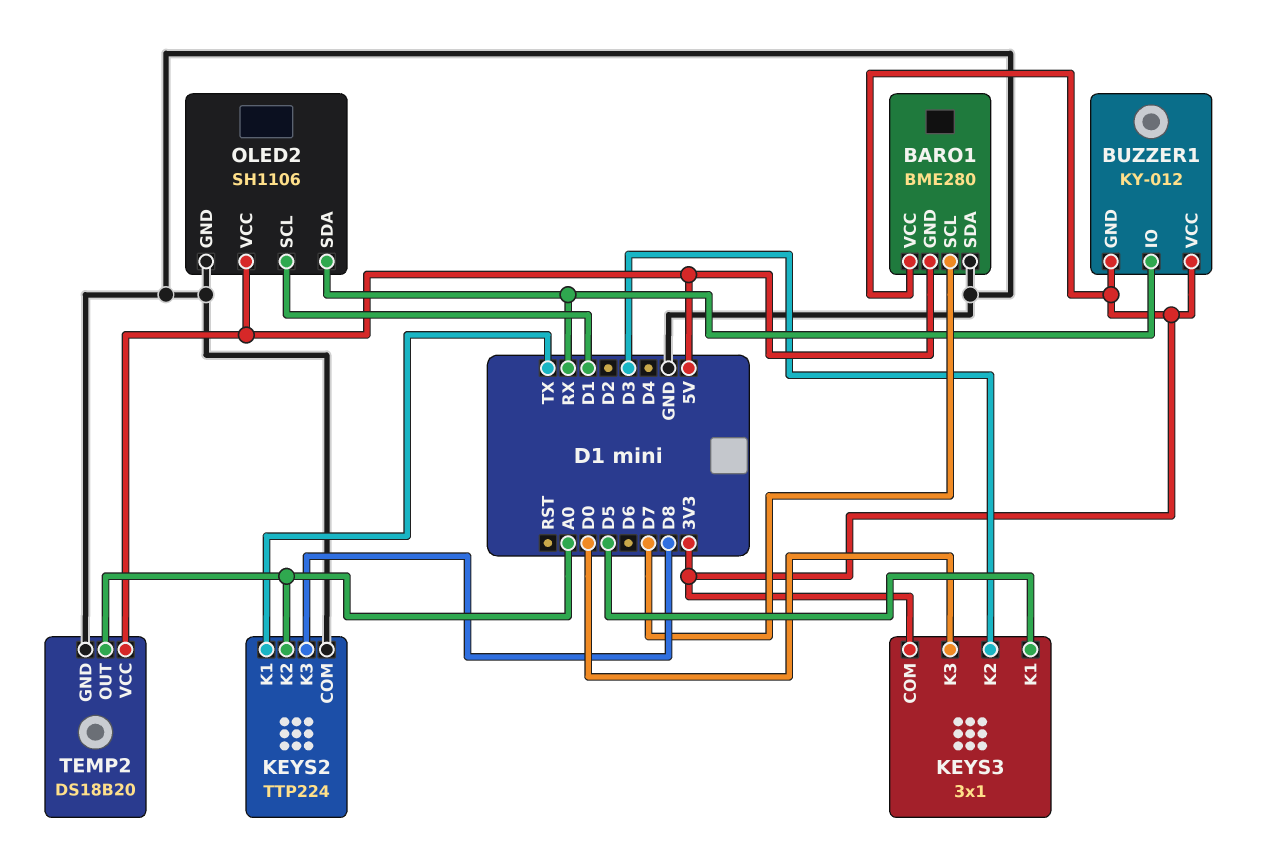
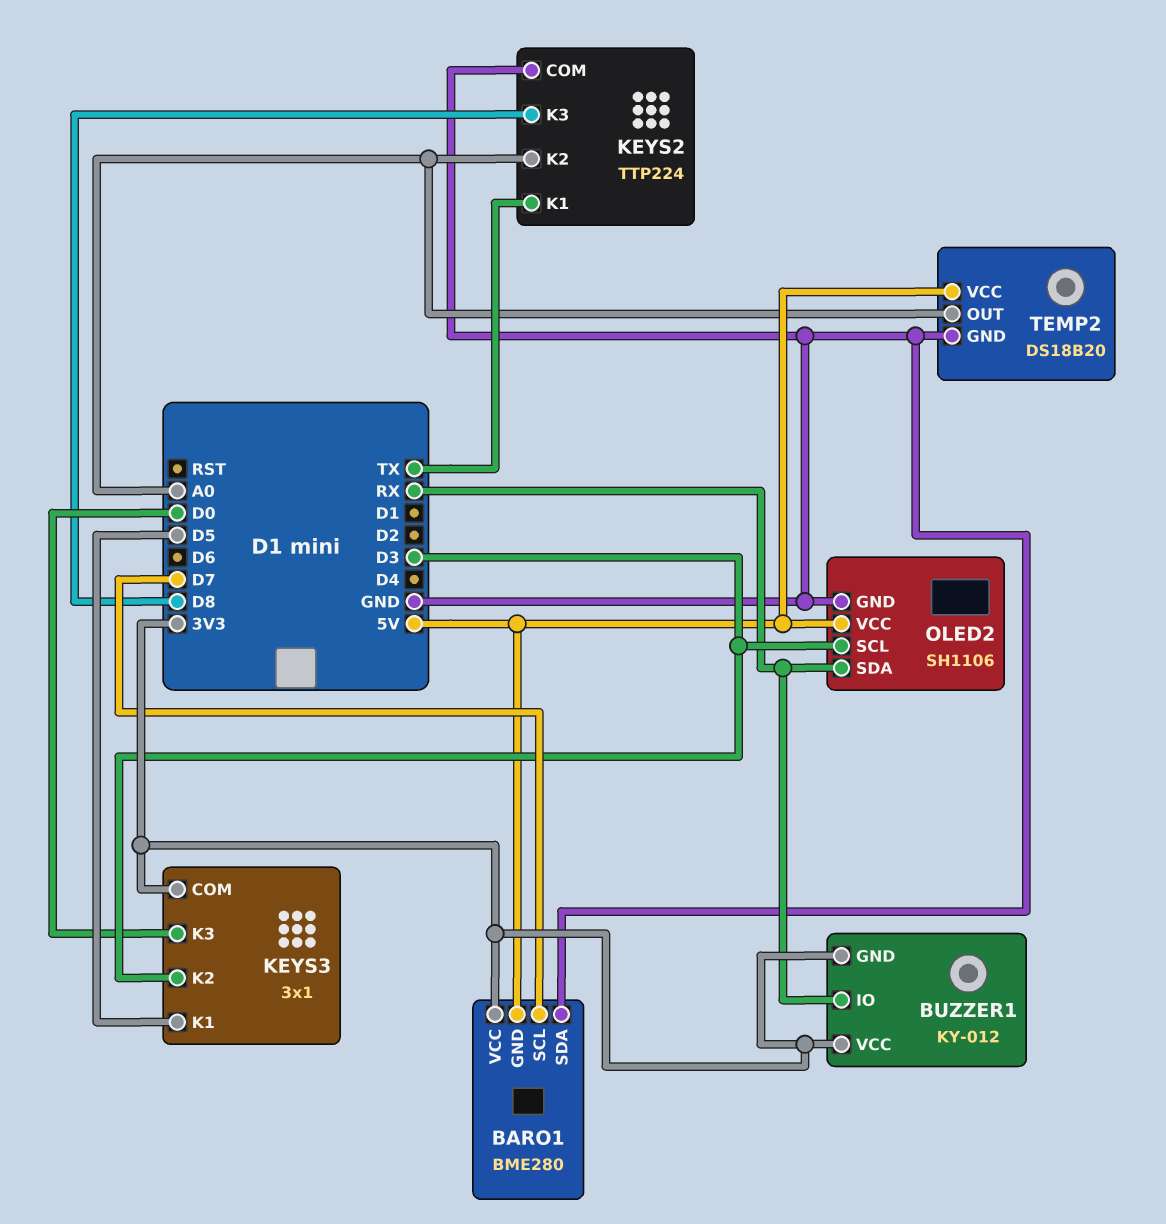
OLED2 pin SCL: D1 -> D3

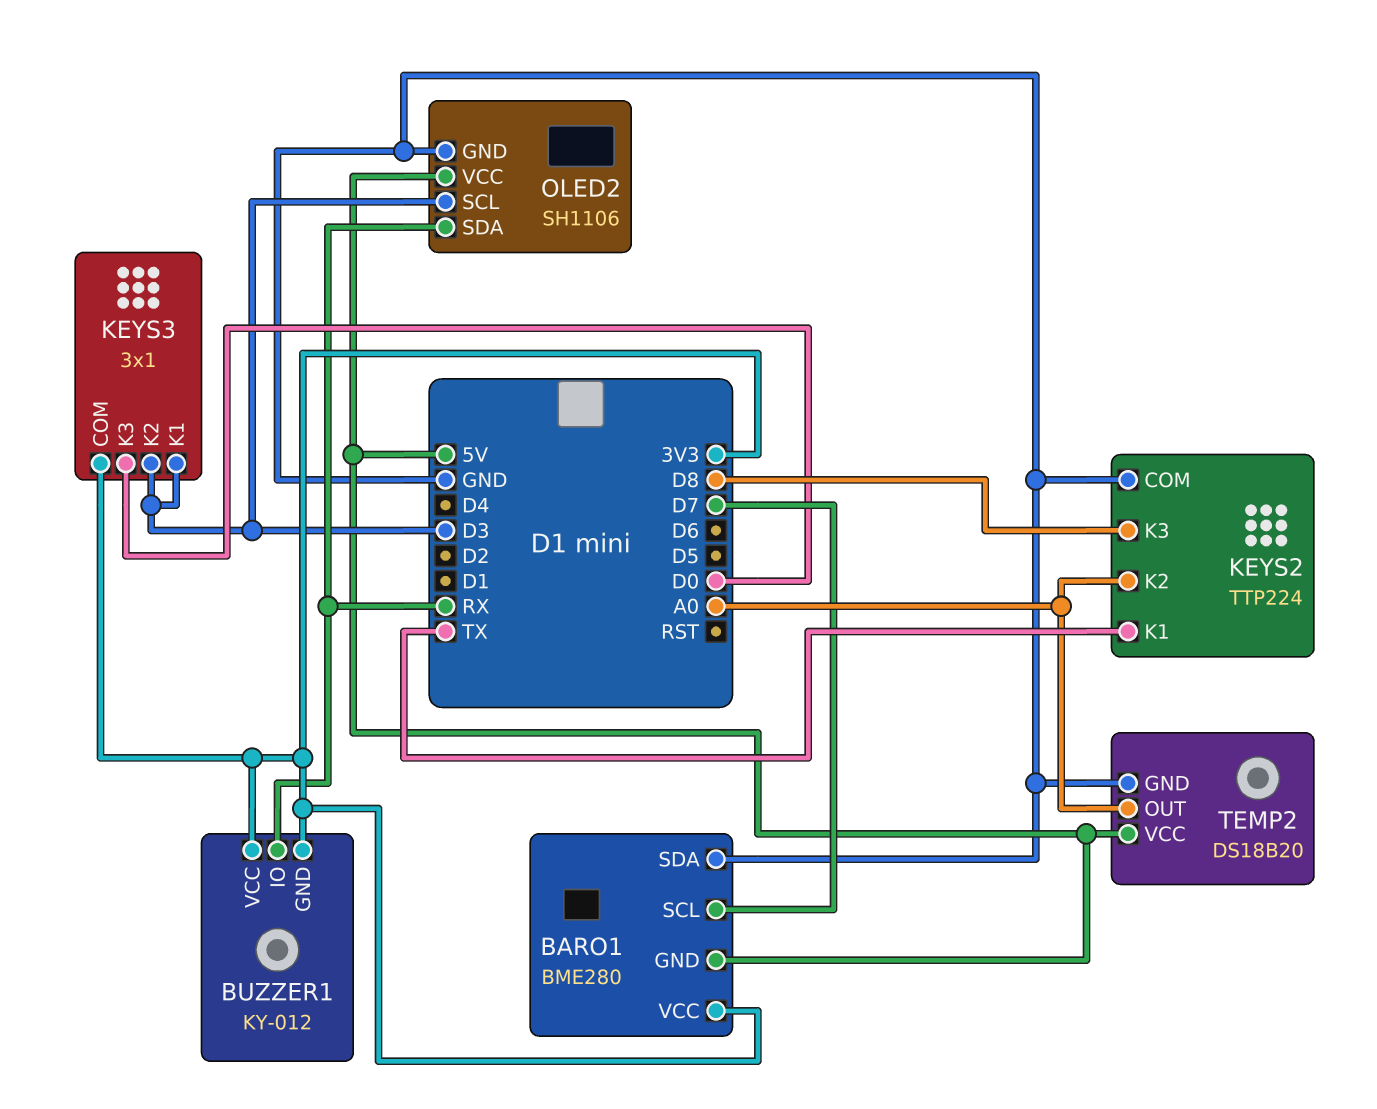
KEYS3 pin K1: D5 -> D3

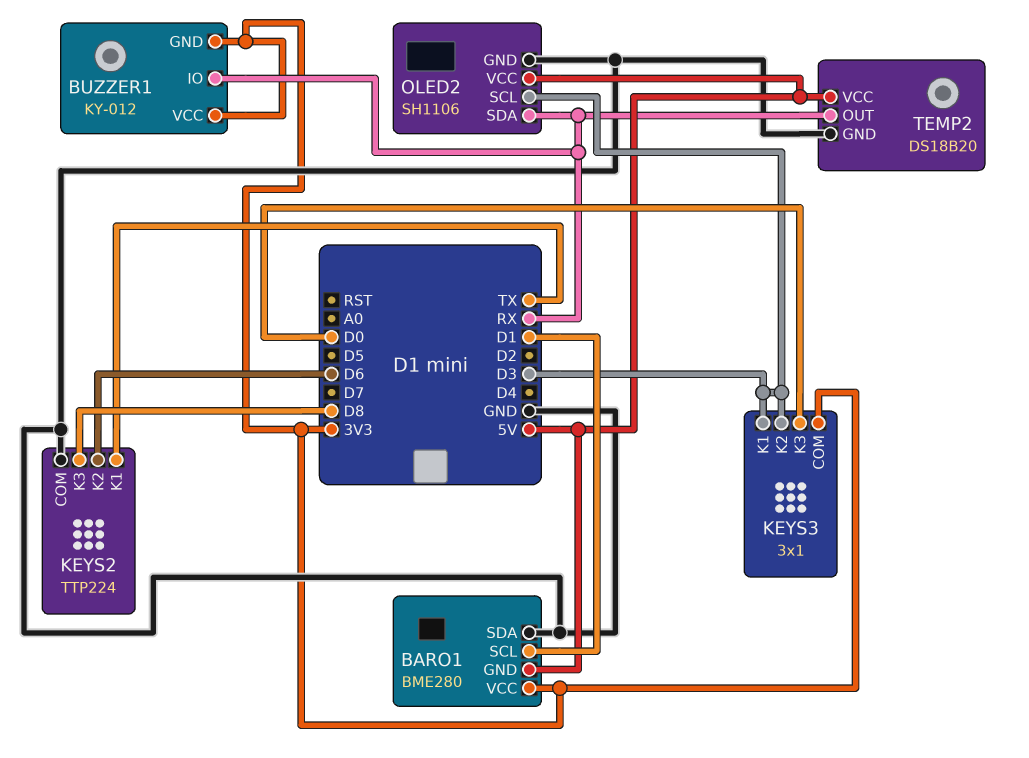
BARO1 pin SCL: D7 -> D1
KEYS2 pin K2: A0 -> D6
TEMP2 pin OUT: A0 -> RX

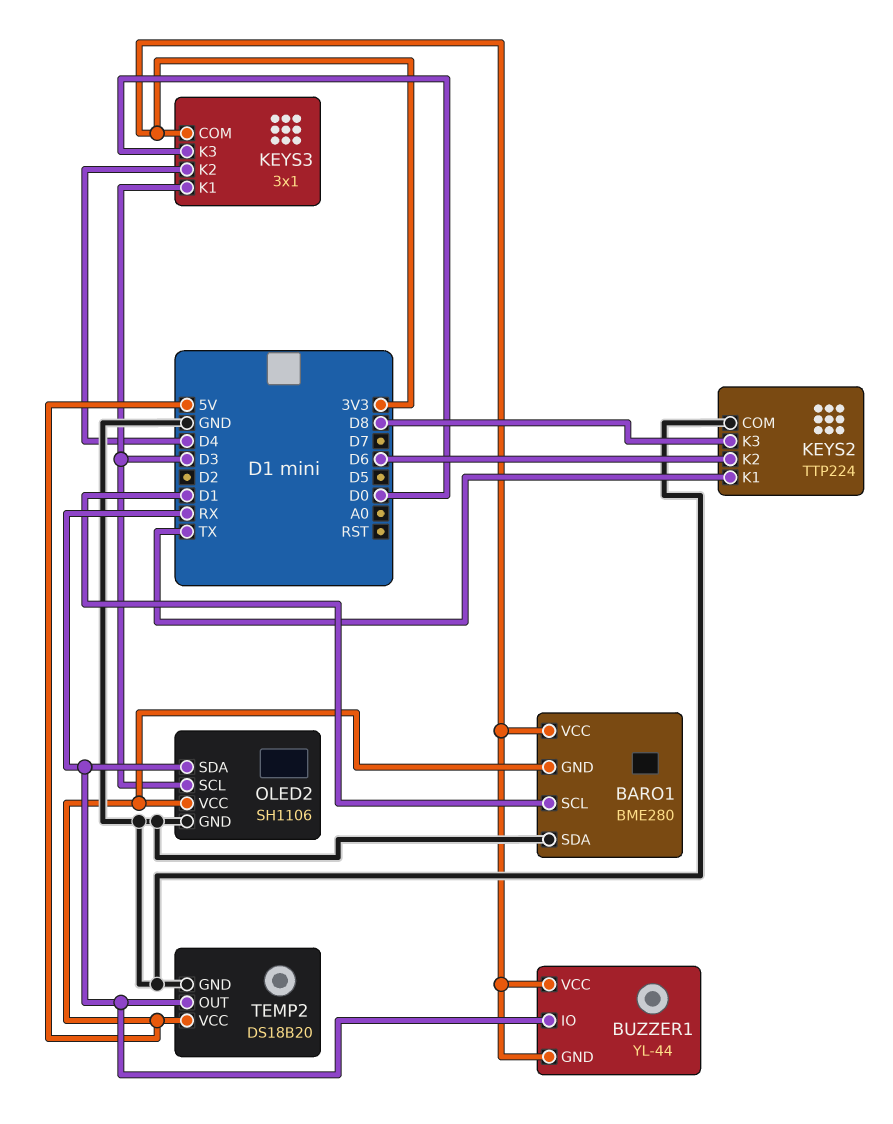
BUZZER1: KY-012 -> YL-44
KEYS3 pin K2: D3 -> D4

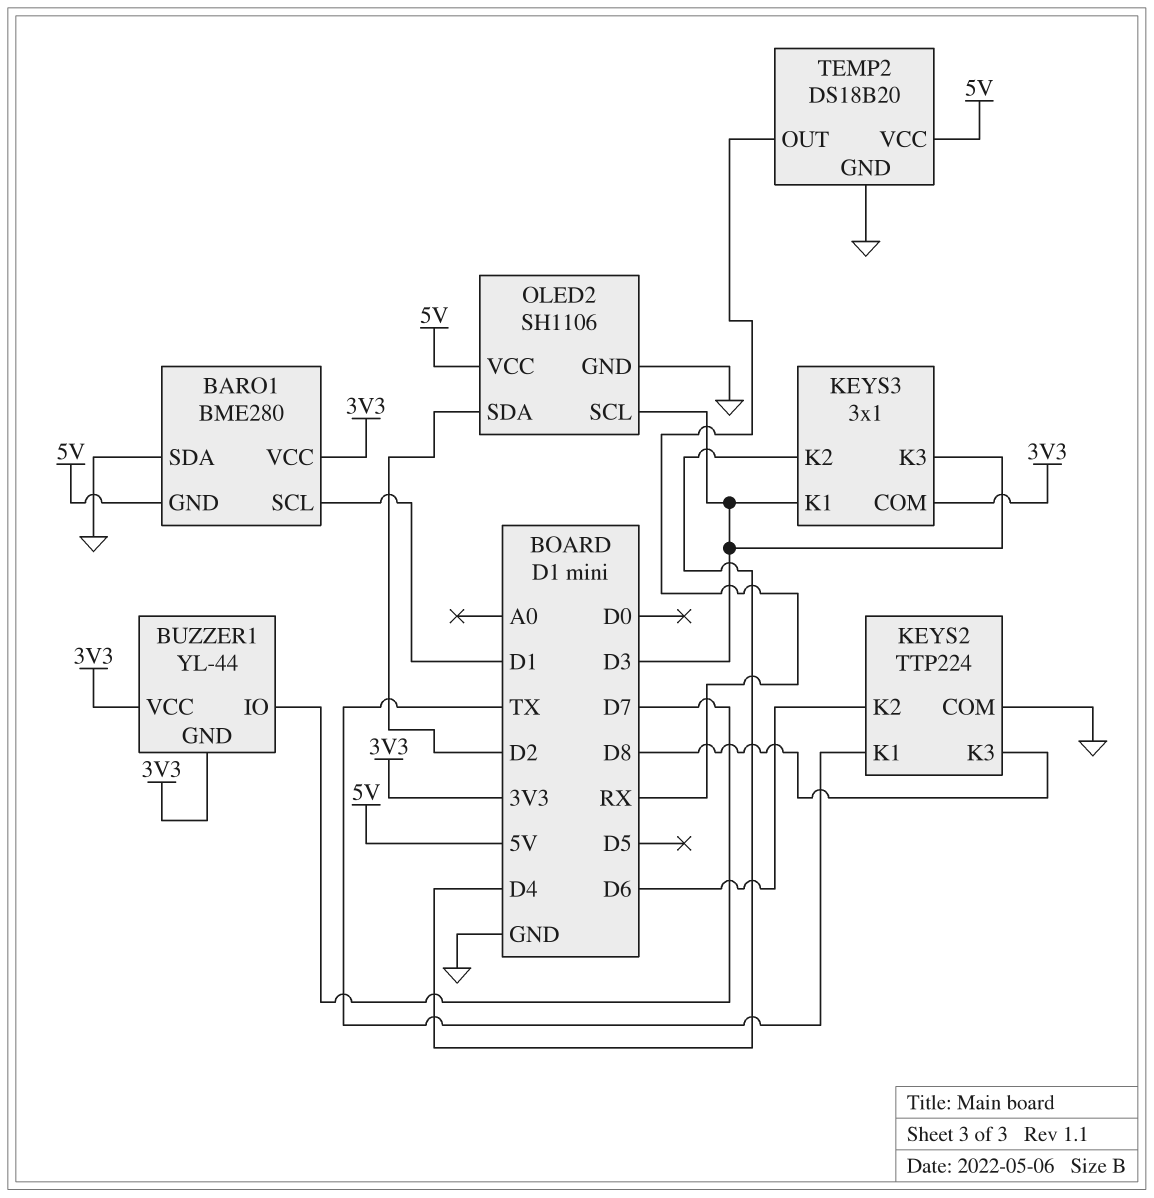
BUZZER1 pin IO: RX -> D7
KEYS3 pin K3: D0 -> D3
OLED2 pin SDA: RX -> D2

